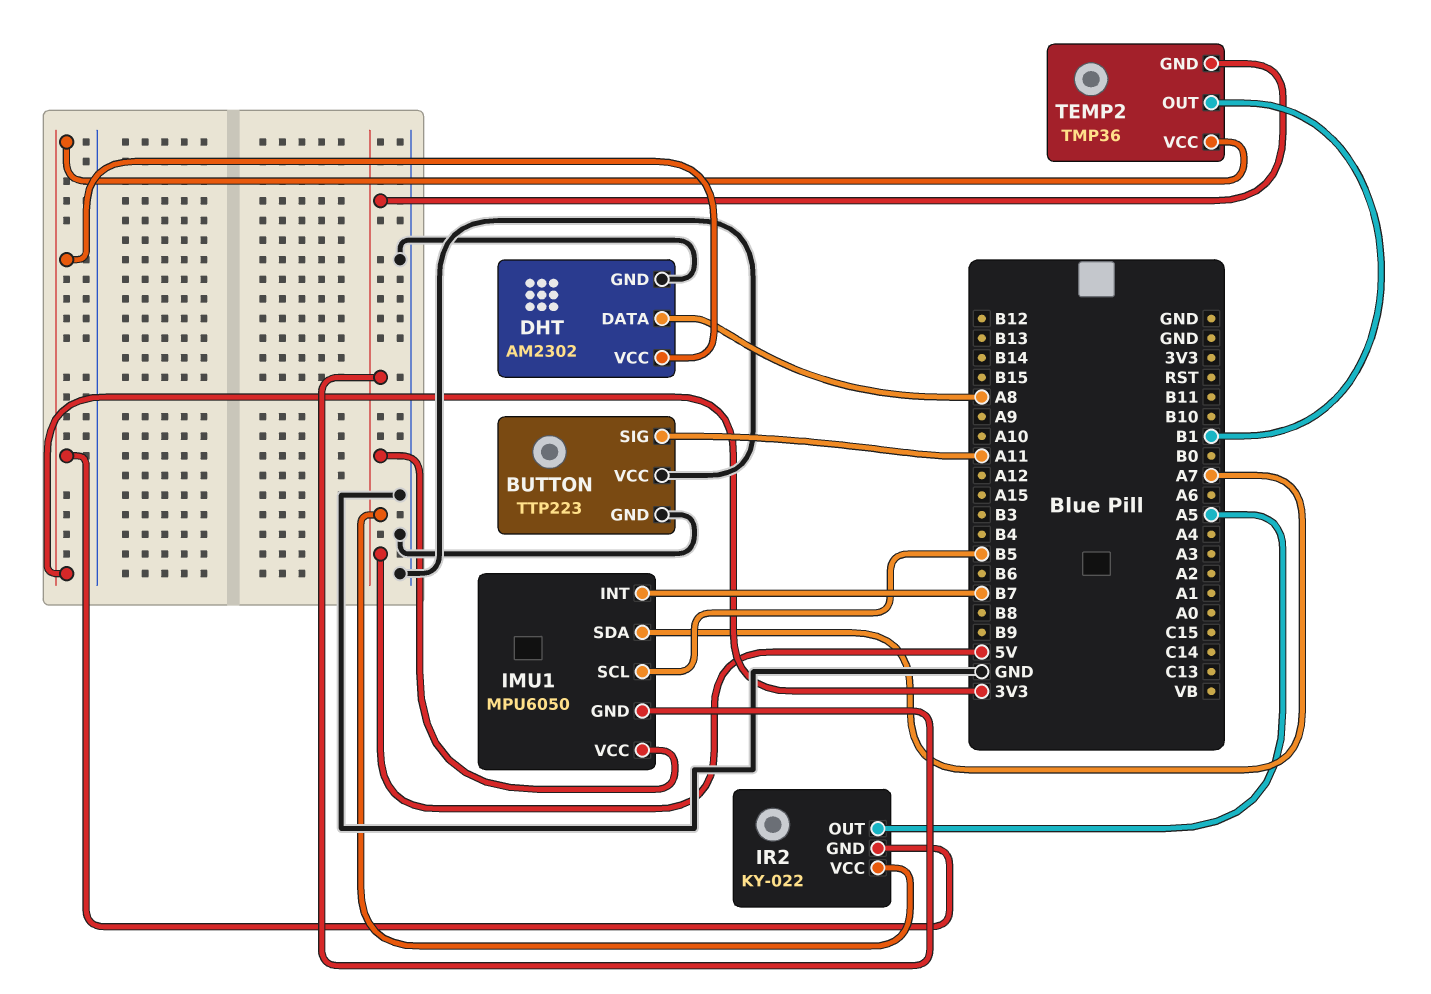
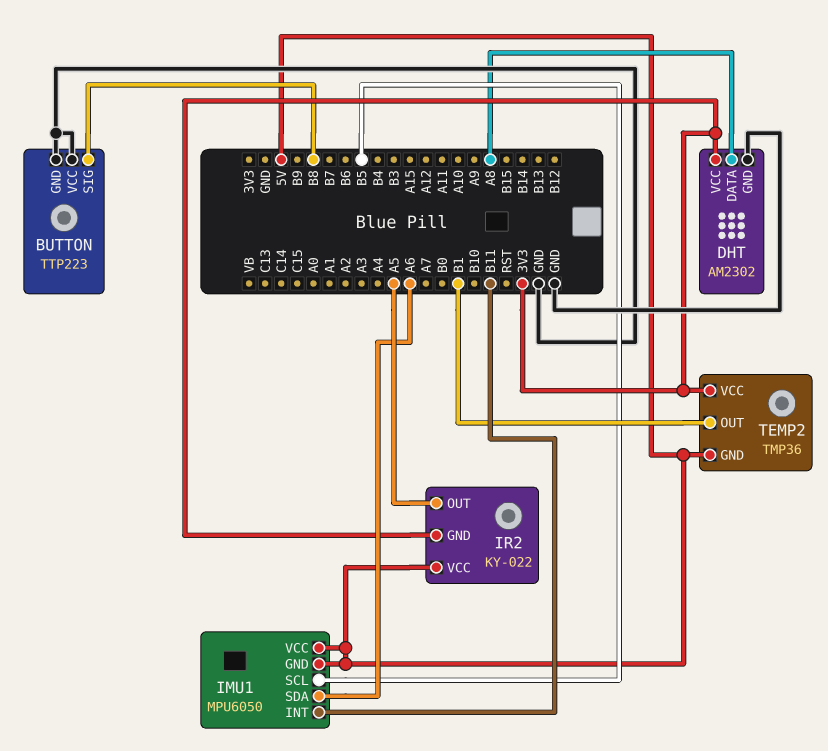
BUTTON pin SIG: A11 -> B8
IMU1 pin INT: B7 -> B11
IMU1 pin SDA: A7 -> A6

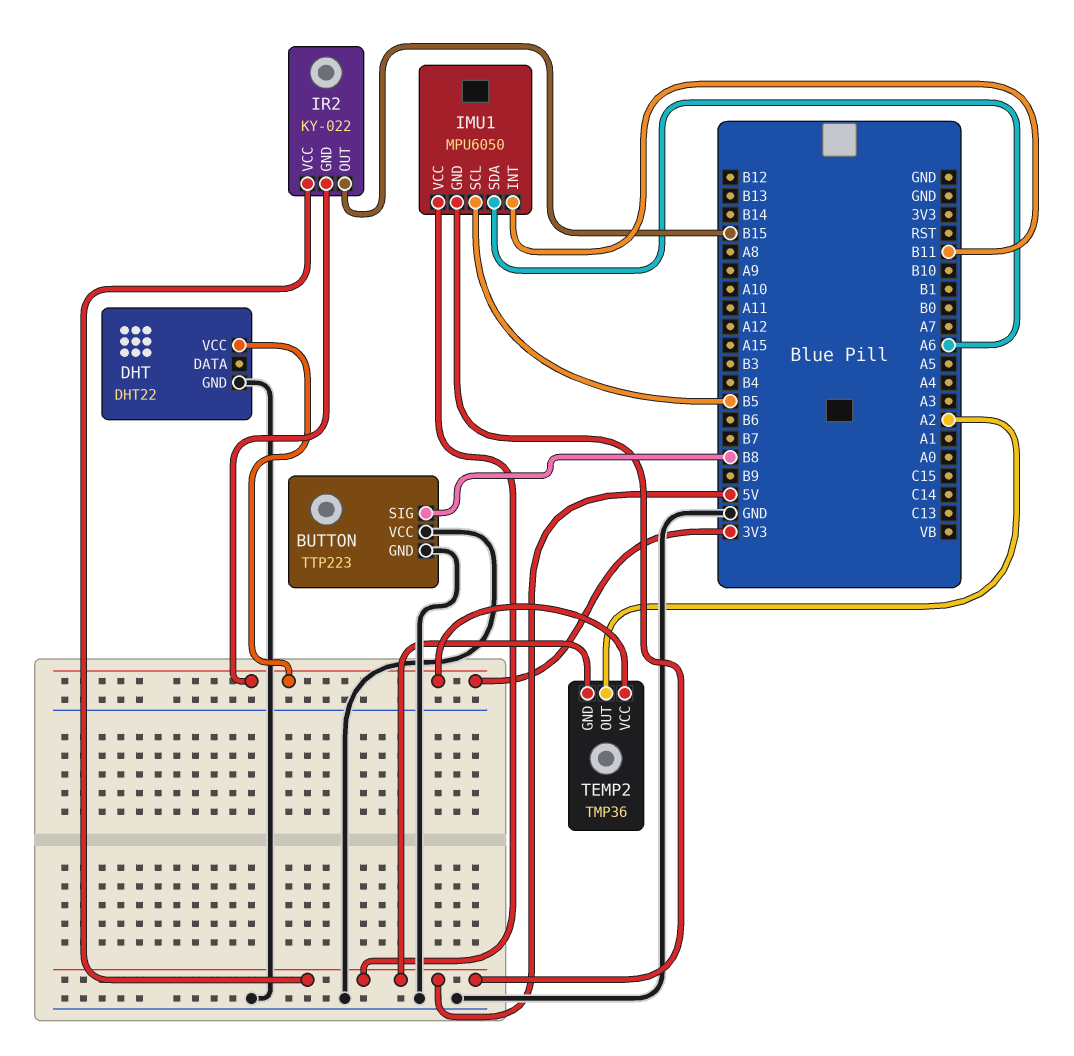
DHT: AM2302 -> DHT22
DHT pin DATA: A8 -> none
IR2 pin OUT: A5 -> B15
TEMP2 pin OUT: B1 -> A2

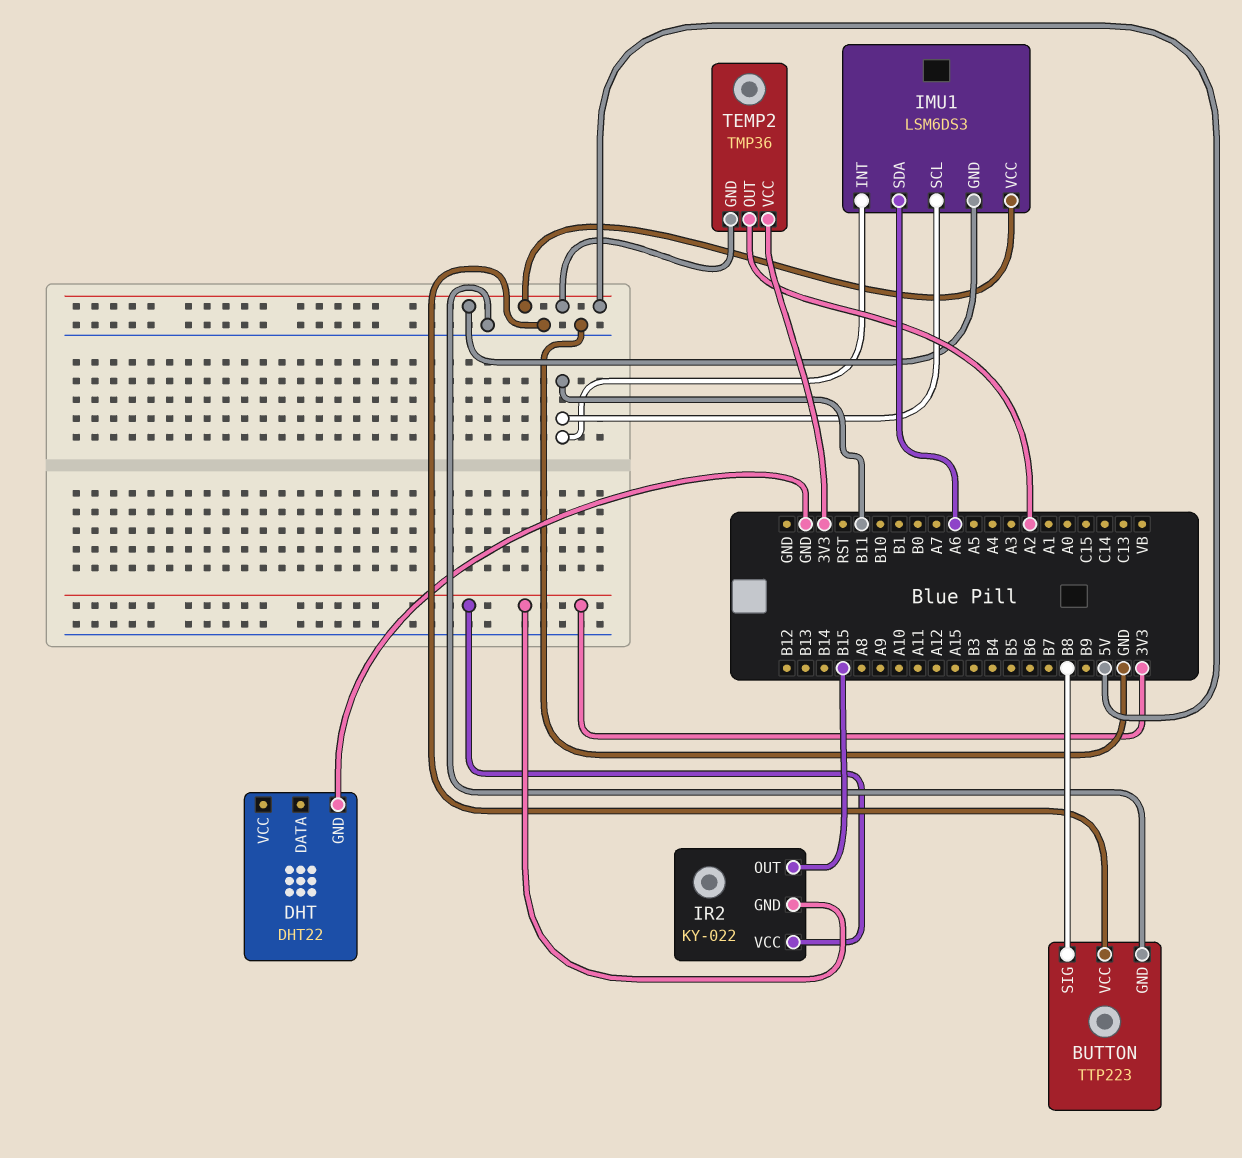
DHT pin VCC: 3V3 -> none
IMU1: MPU6050 -> LSM6DS3
IMU1 pin SCL: B5 -> B11
IR2 pin VCC: 5V -> 3V3

